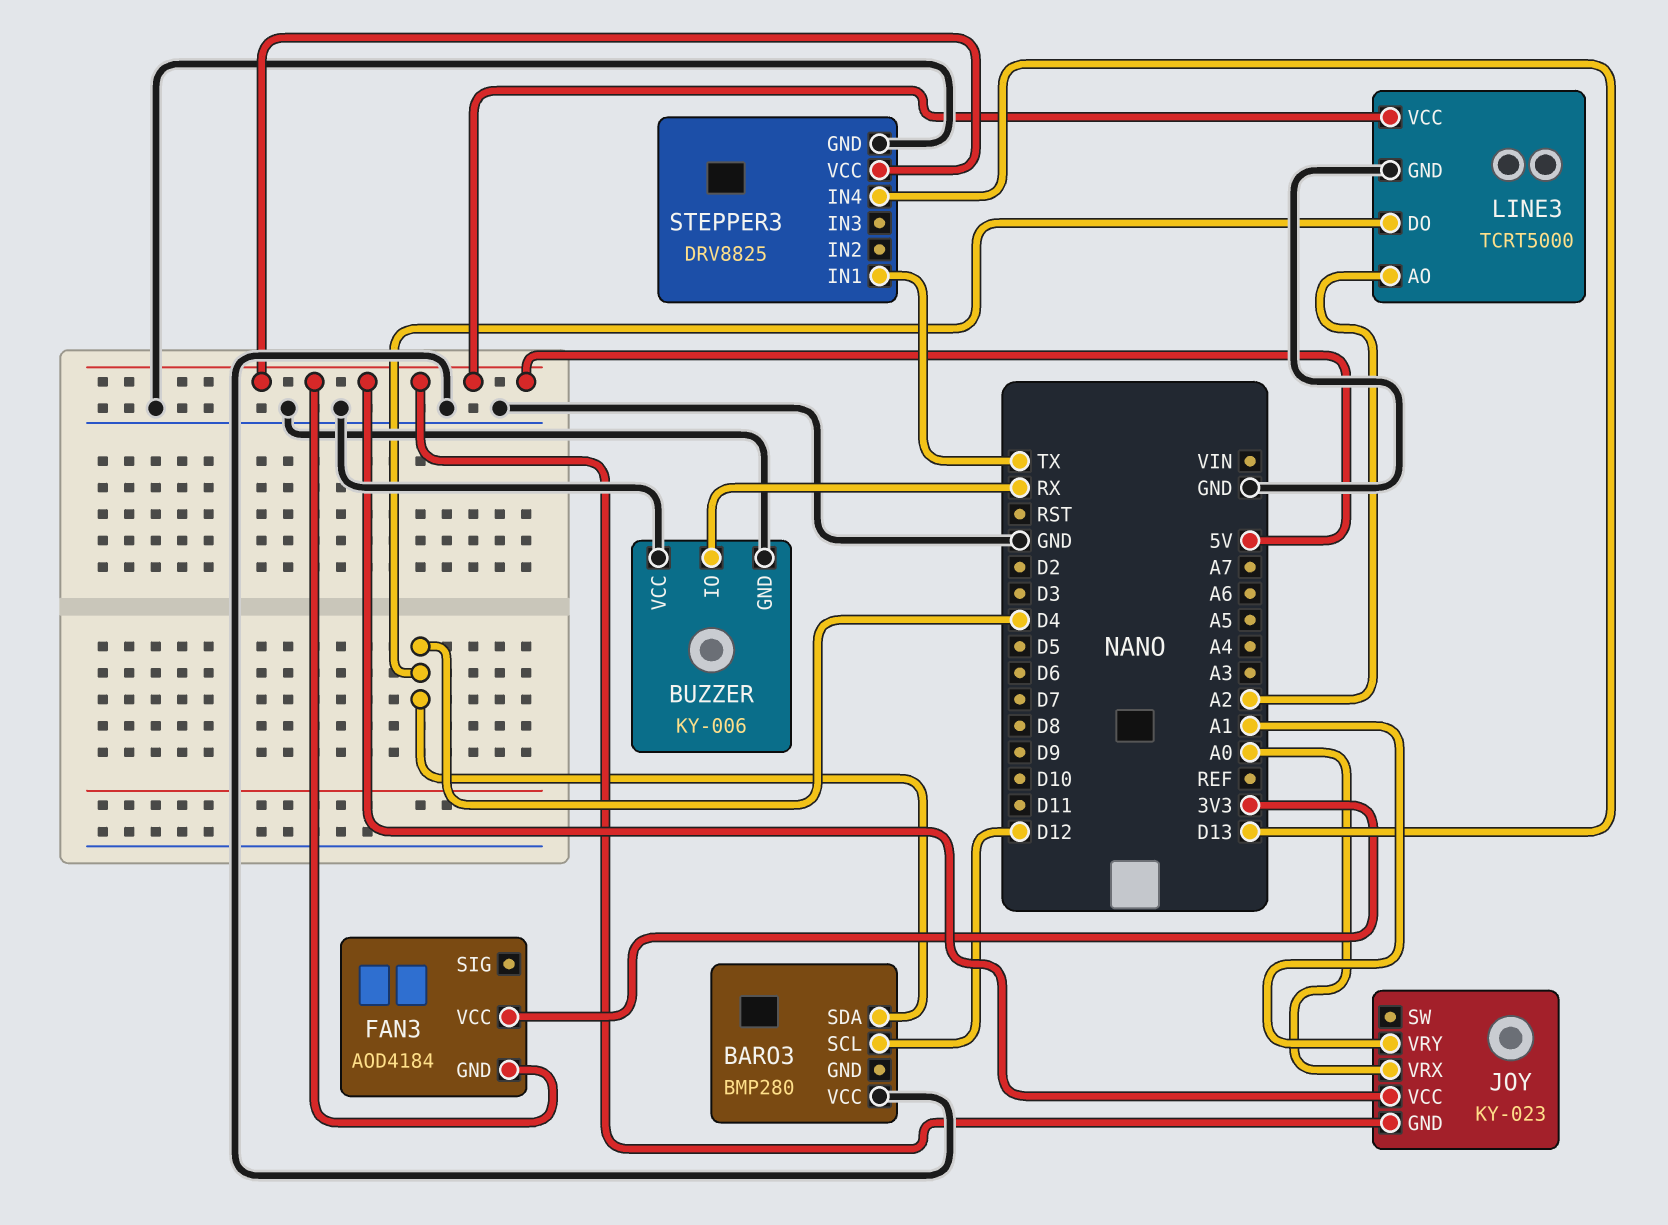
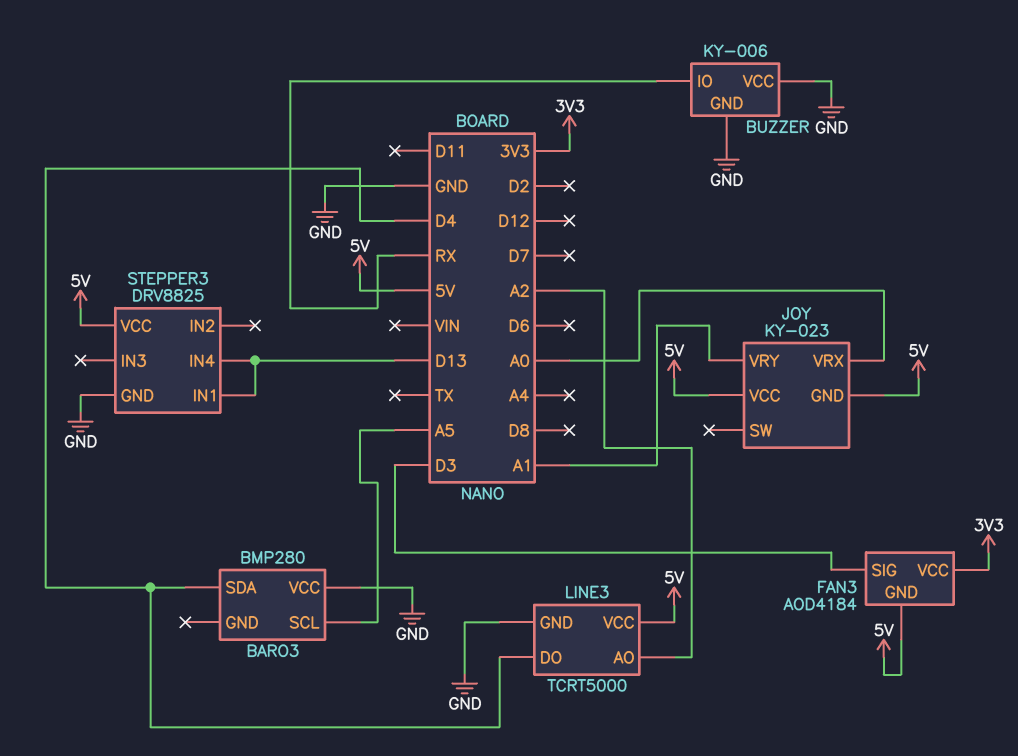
BARO3 pin SCL: D12 -> A5
FAN3 pin SIG: none -> D3
STEPPER3 pin IN1: TX -> D13

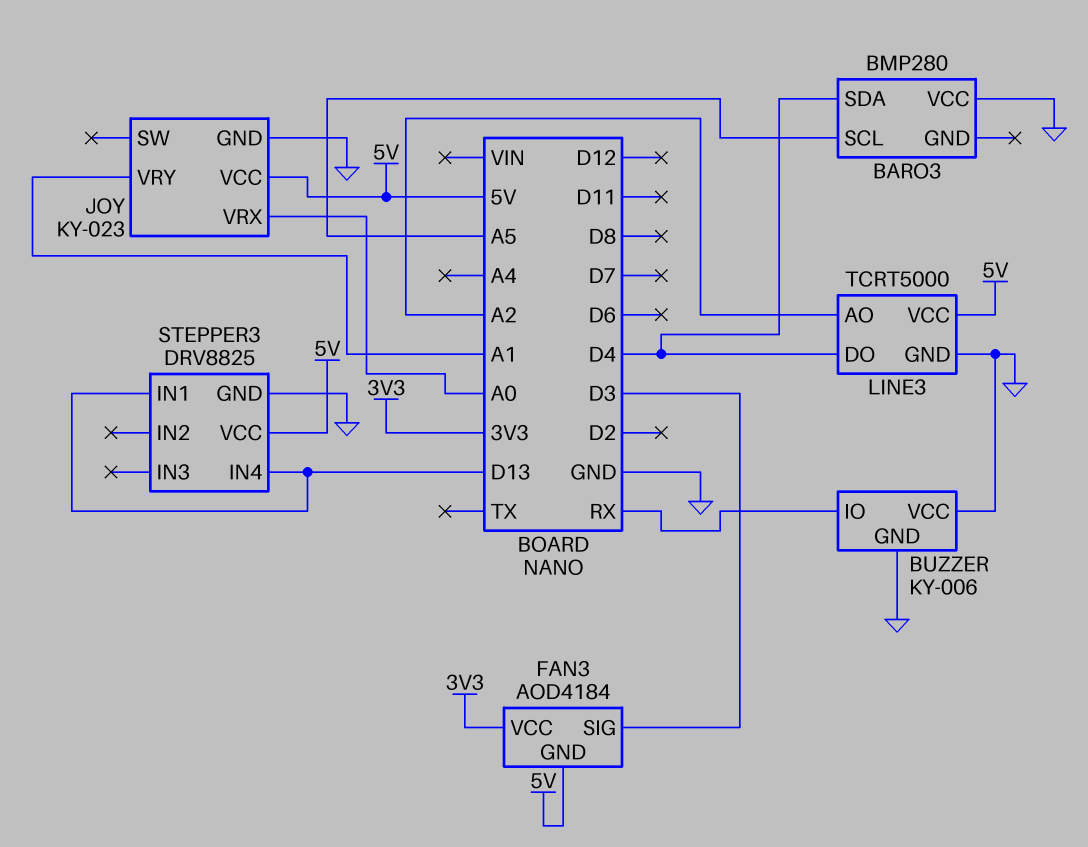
JOY pin GND: 5V -> GND

